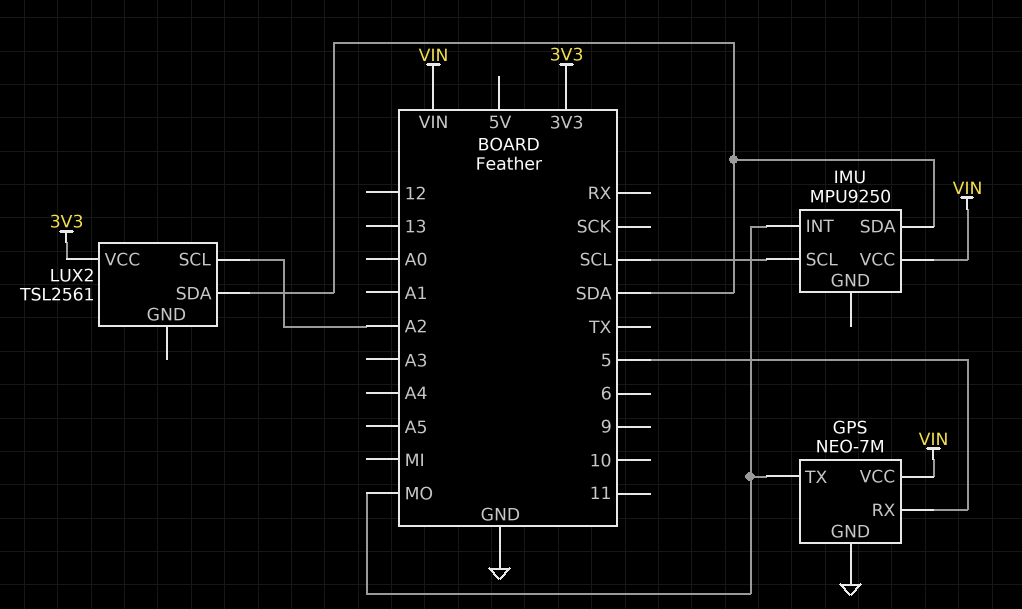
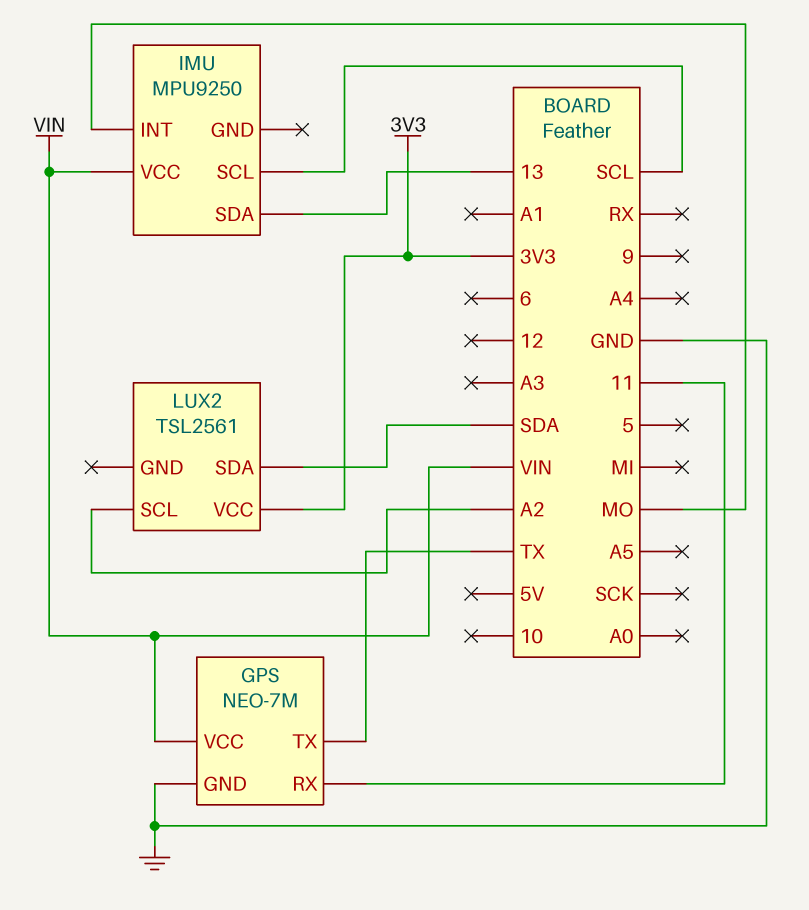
GPS pin RX: 5 -> 11
GPS pin TX: MO -> TX
IMU pin SDA: SDA -> 13

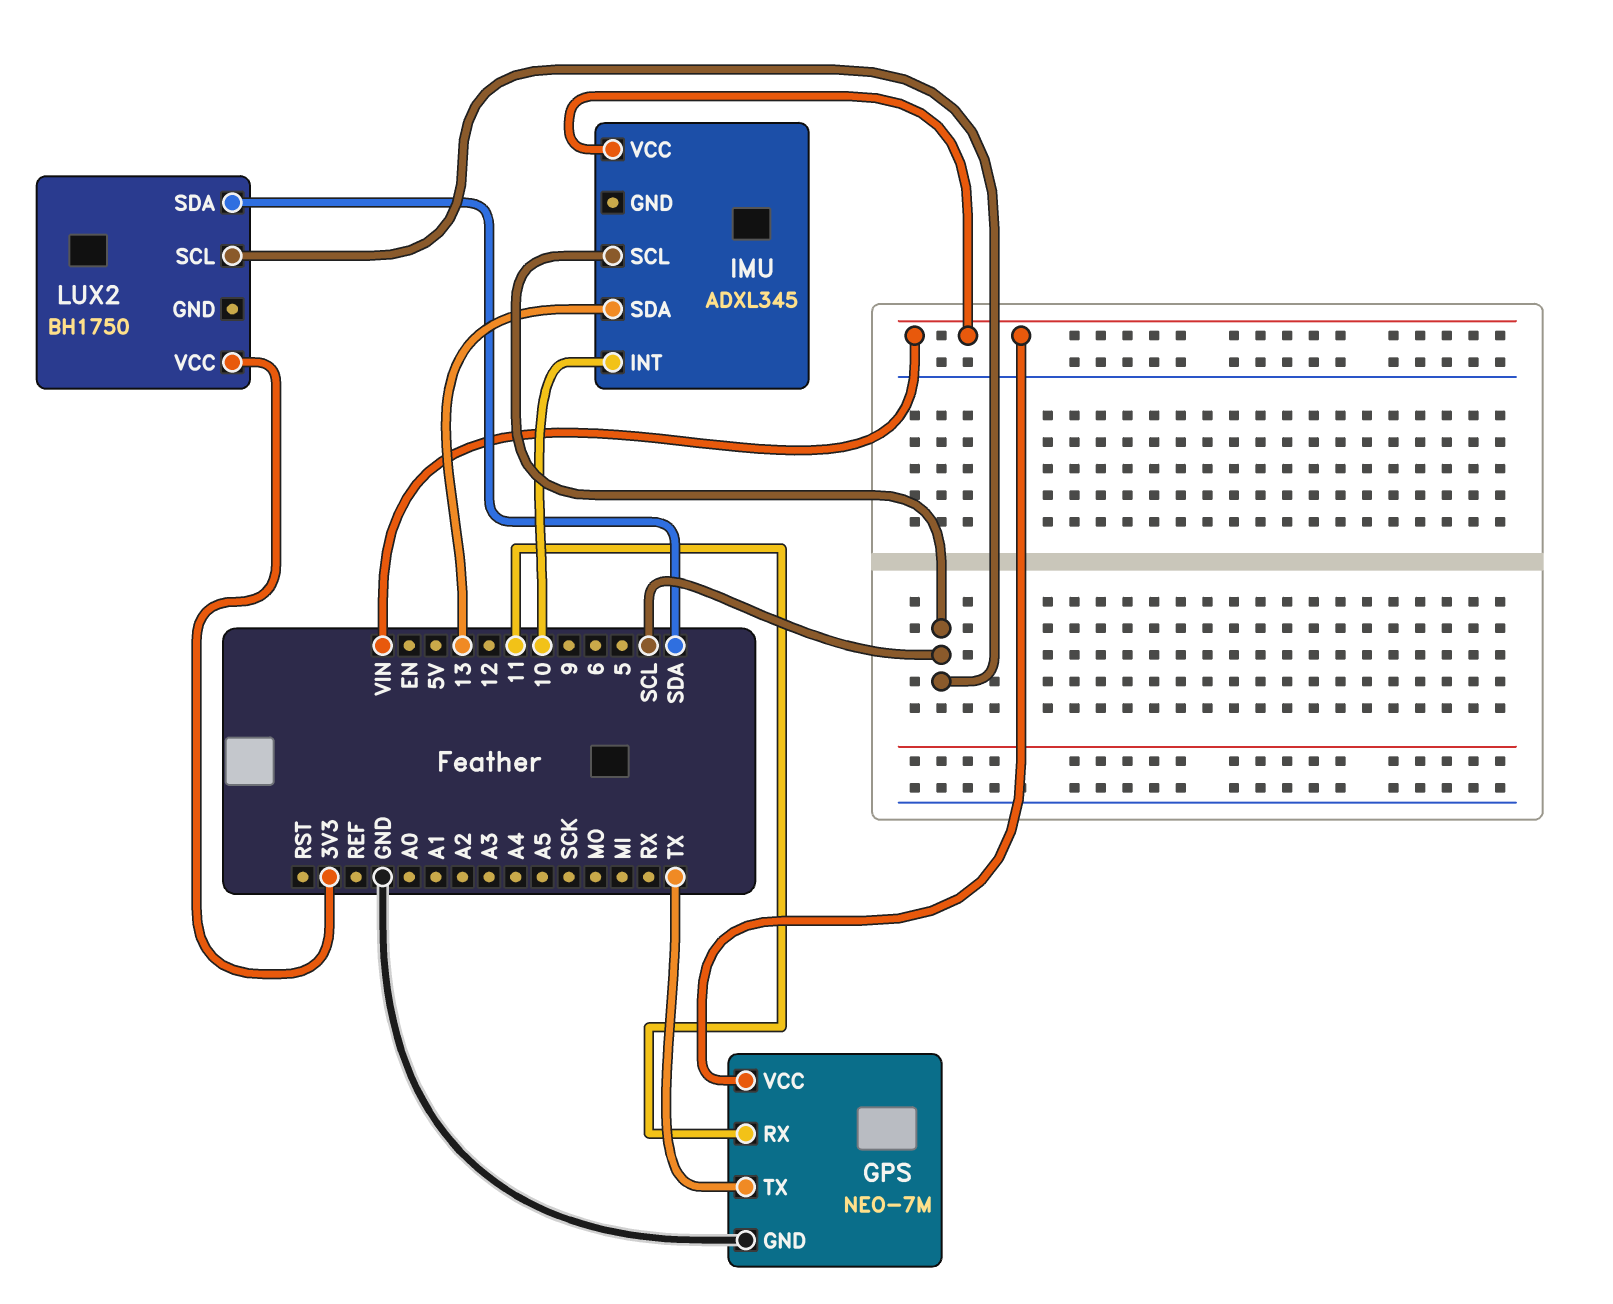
IMU: MPU9250 -> ADXL345
IMU pin INT: MO -> 10
LUX2: TSL2561 -> BH1750
LUX2 pin SCL: A2 -> SCL

